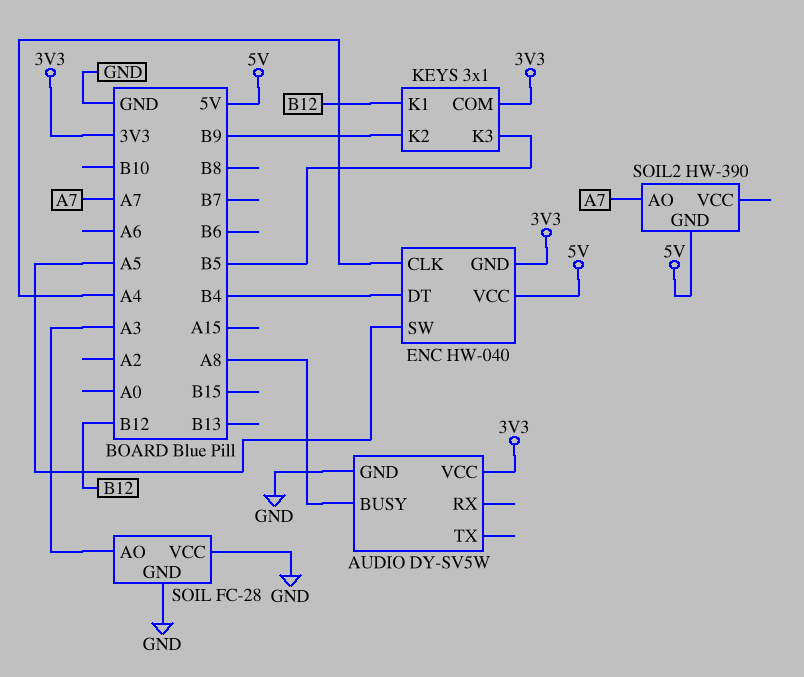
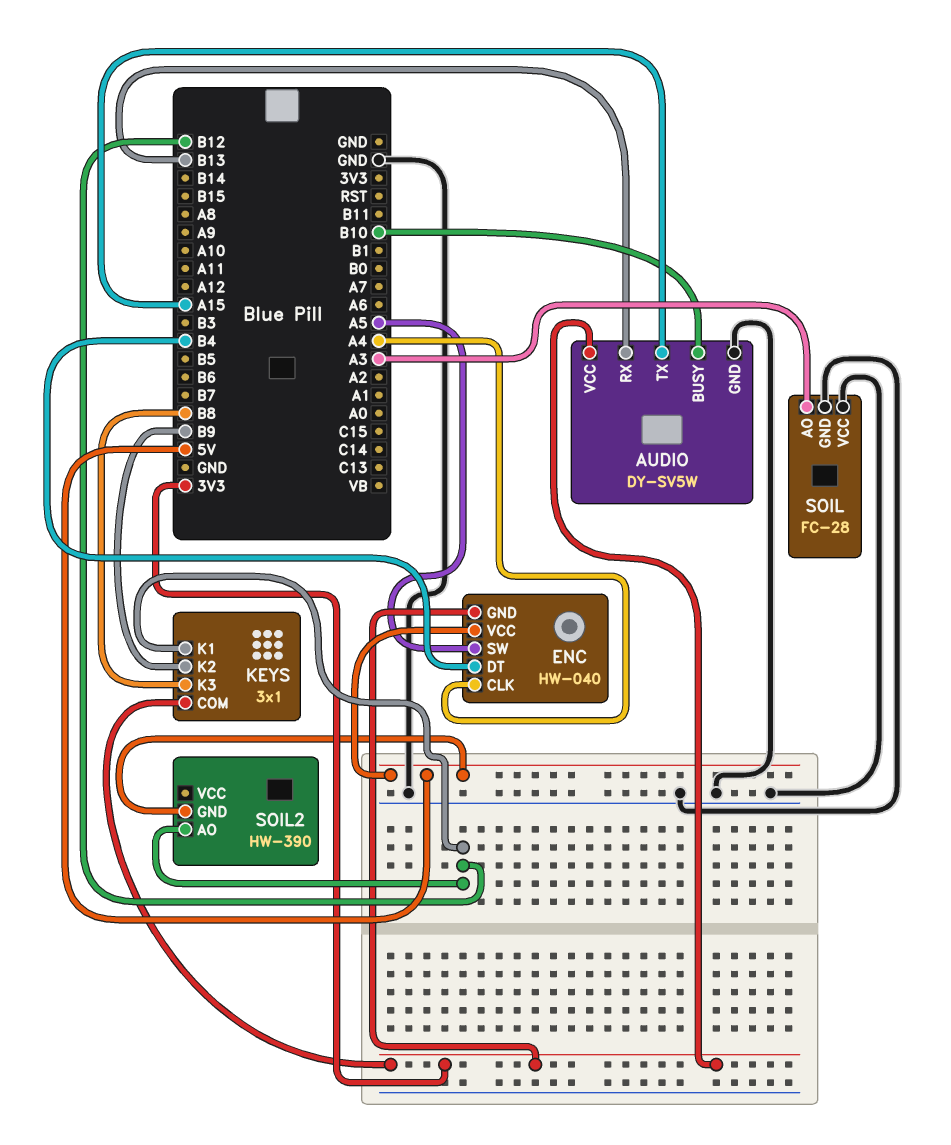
AUDIO pin BUSY: A8 -> B10
AUDIO pin RX: none -> B13
AUDIO pin TX: none -> A15
KEYS pin K3: B5 -> B8
SOIL2 pin AO: A7 -> B12

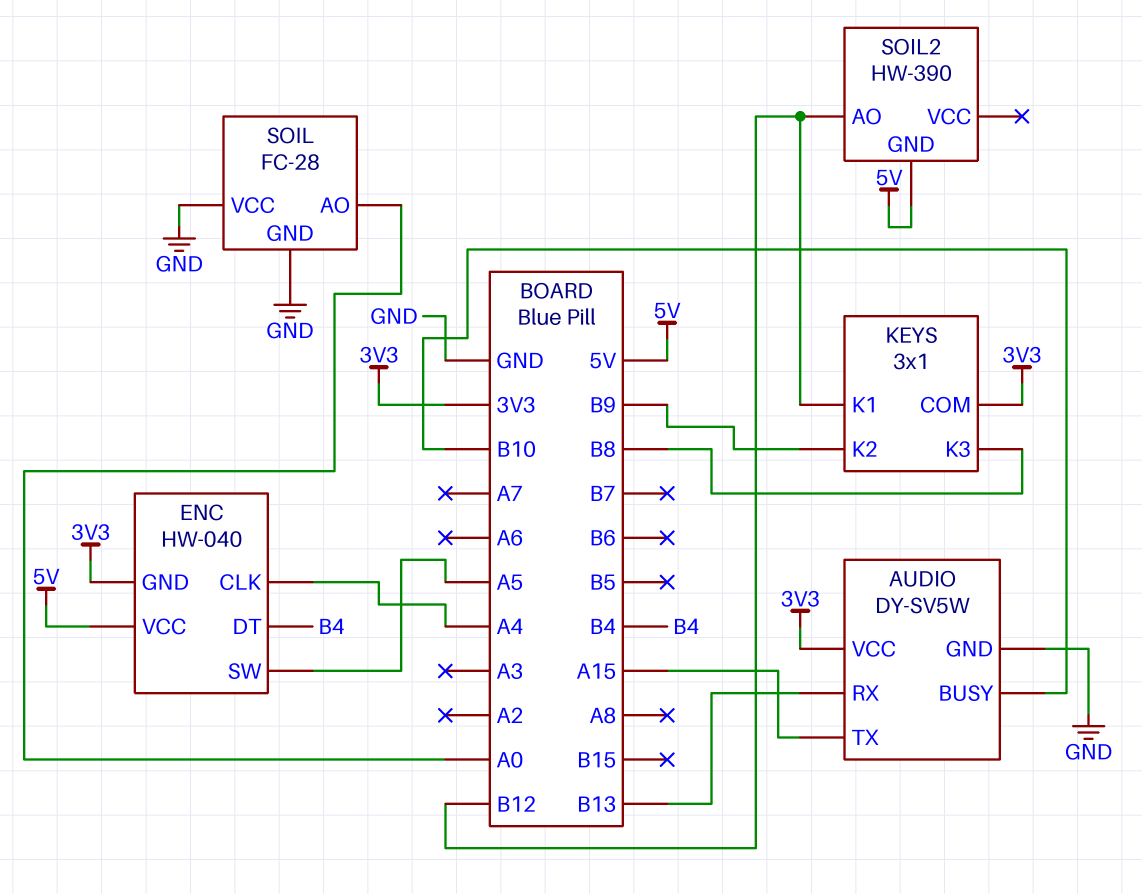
SOIL pin AO: A3 -> A0

